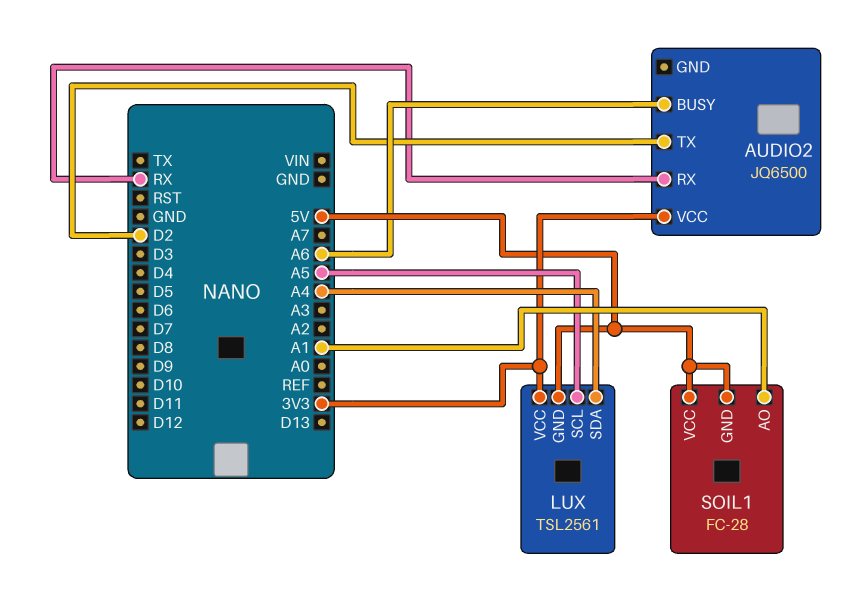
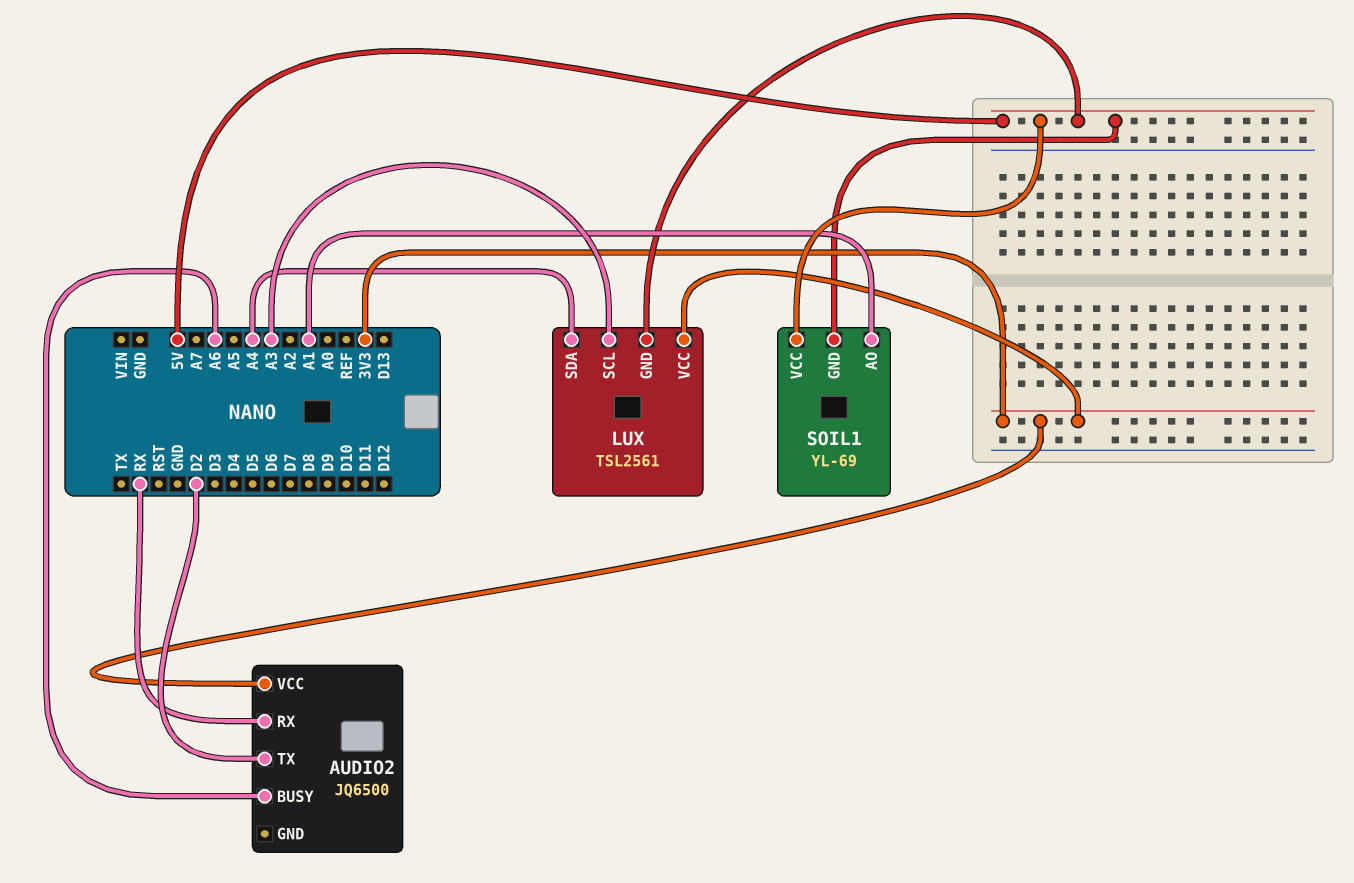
LUX pin SCL: A5 -> A3
SOIL1: FC-28 -> YL-69

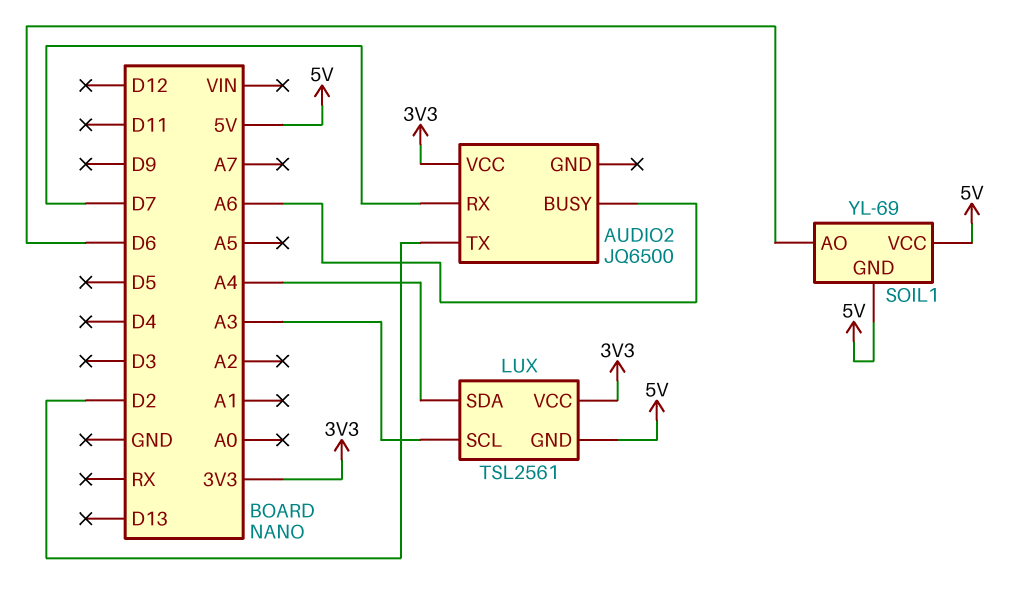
AUDIO2 pin RX: RX -> D7
SOIL1 pin AO: A1 -> D6

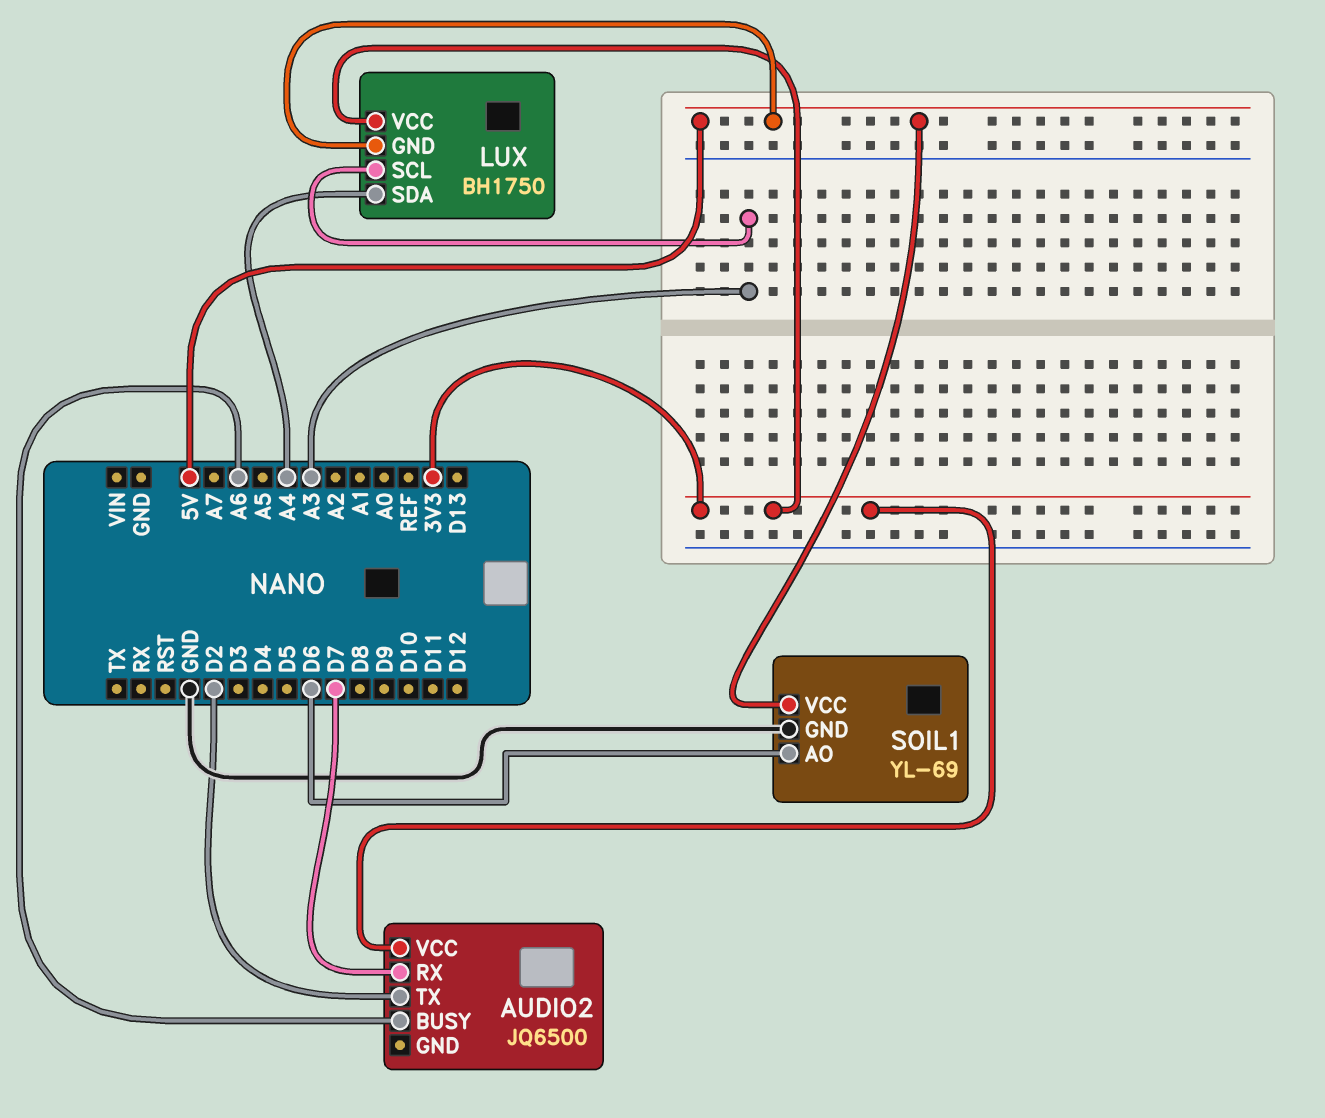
LUX: TSL2561 -> BH1750
SOIL1 pin GND: 5V -> GND

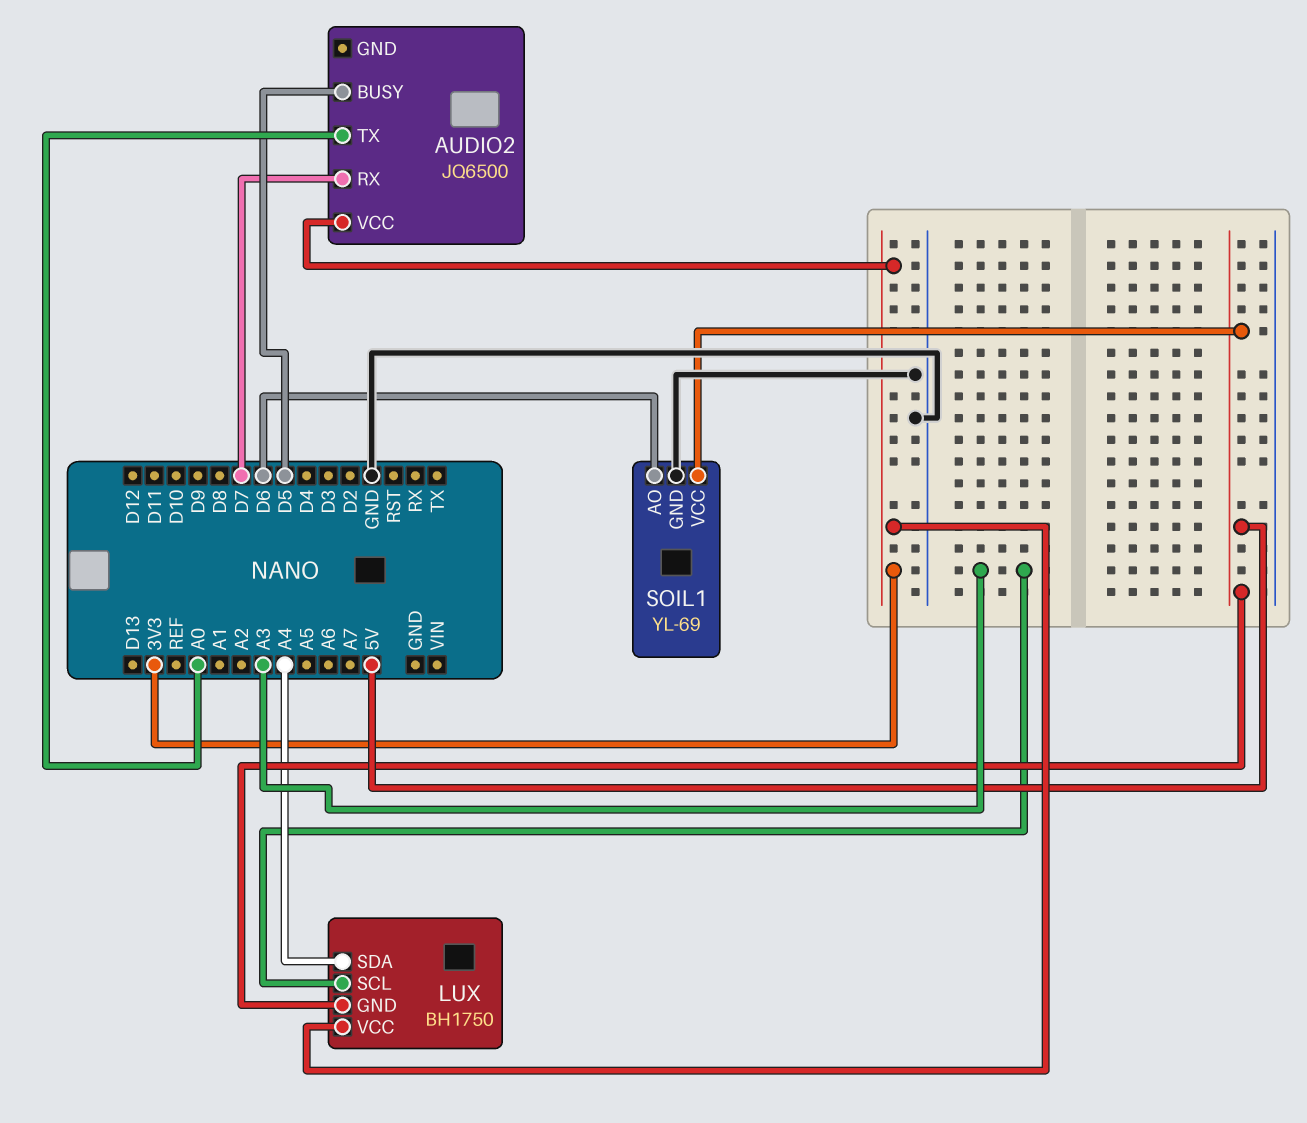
AUDIO2 pin BUSY: A6 -> D5
AUDIO2 pin TX: D2 -> A0

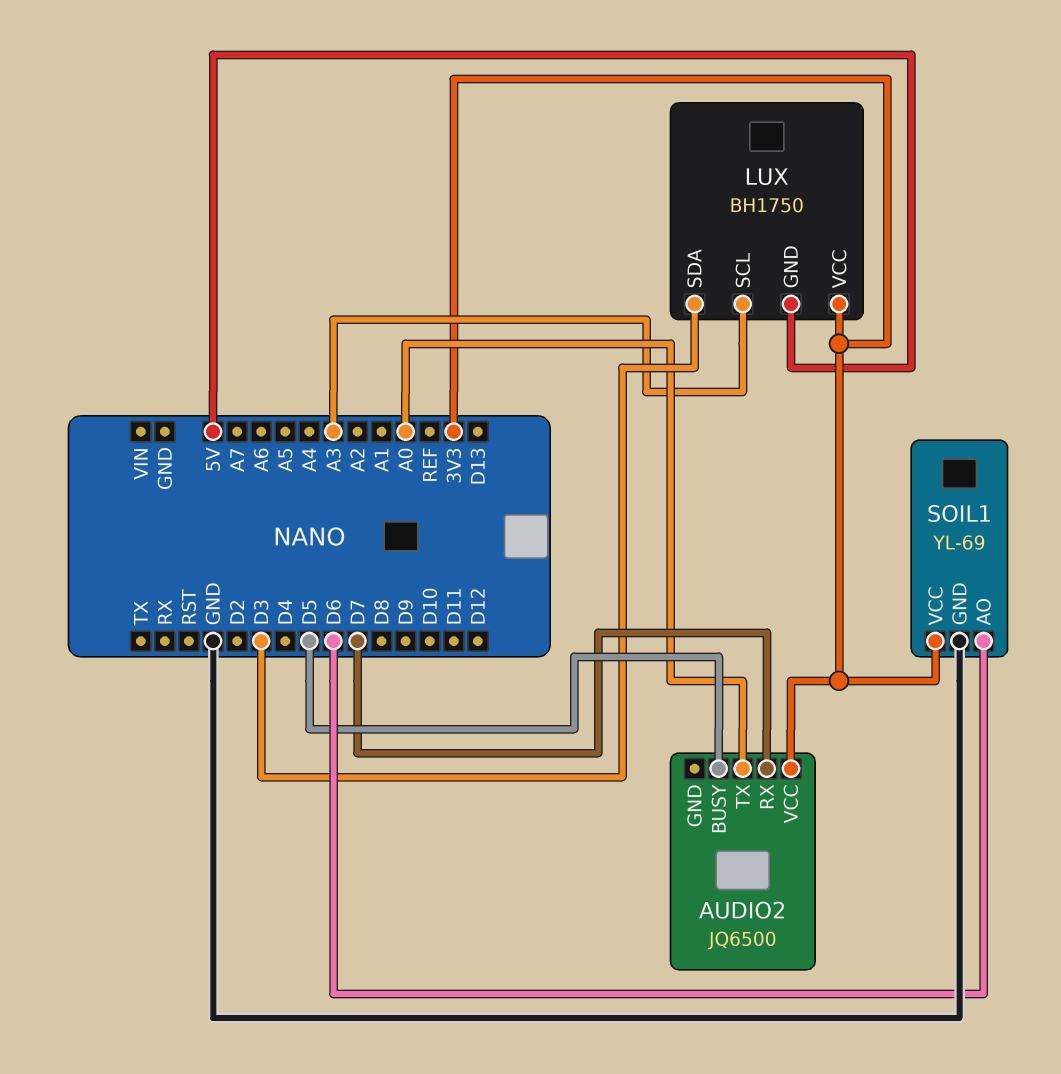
LUX pin SDA: A4 -> D3
SOIL1 pin VCC: 5V -> 3V3

